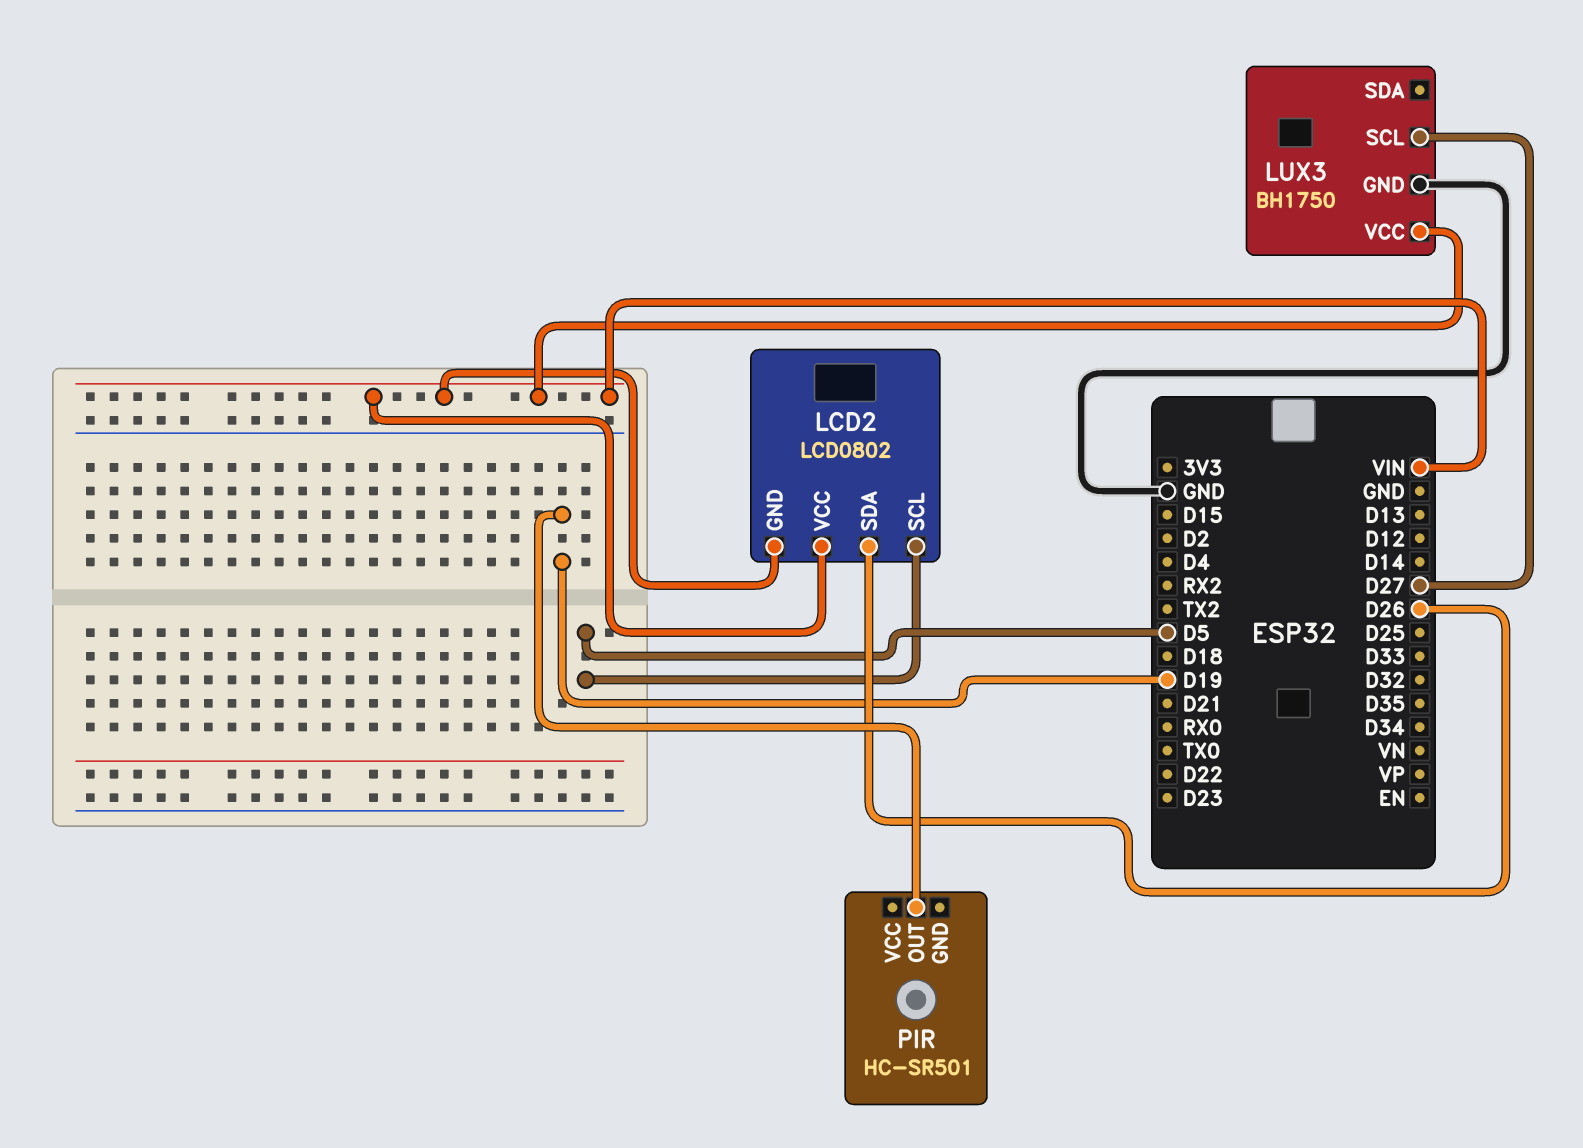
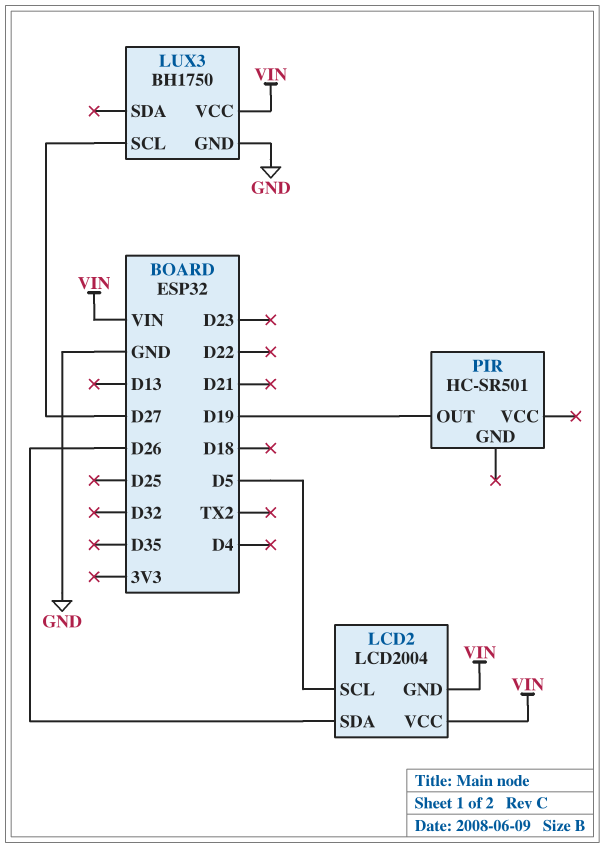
LCD2: LCD0802 -> LCD2004

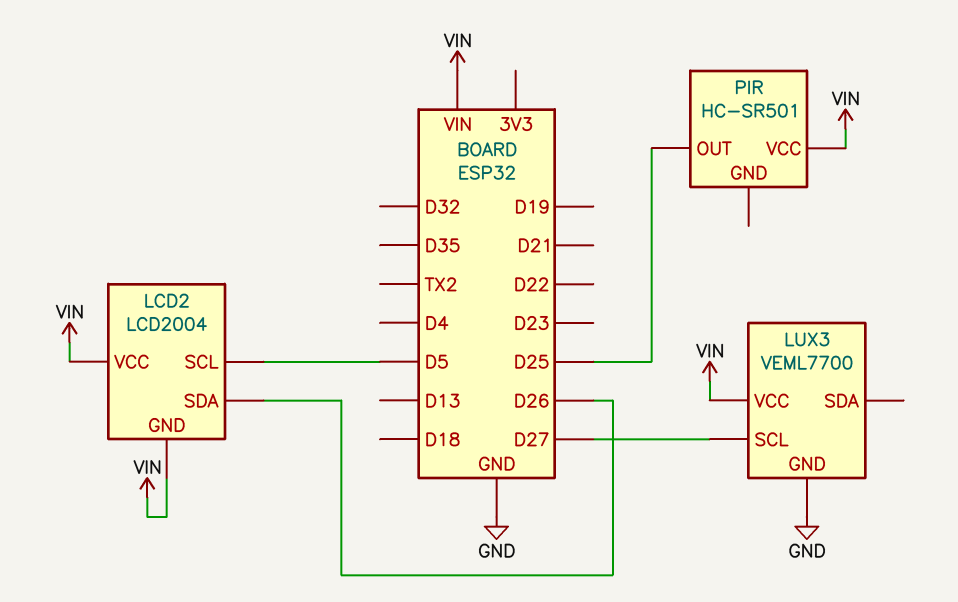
LUX3: BH1750 -> VEML7700
PIR pin OUT: D19 -> D25
PIR pin VCC: none -> VIN

